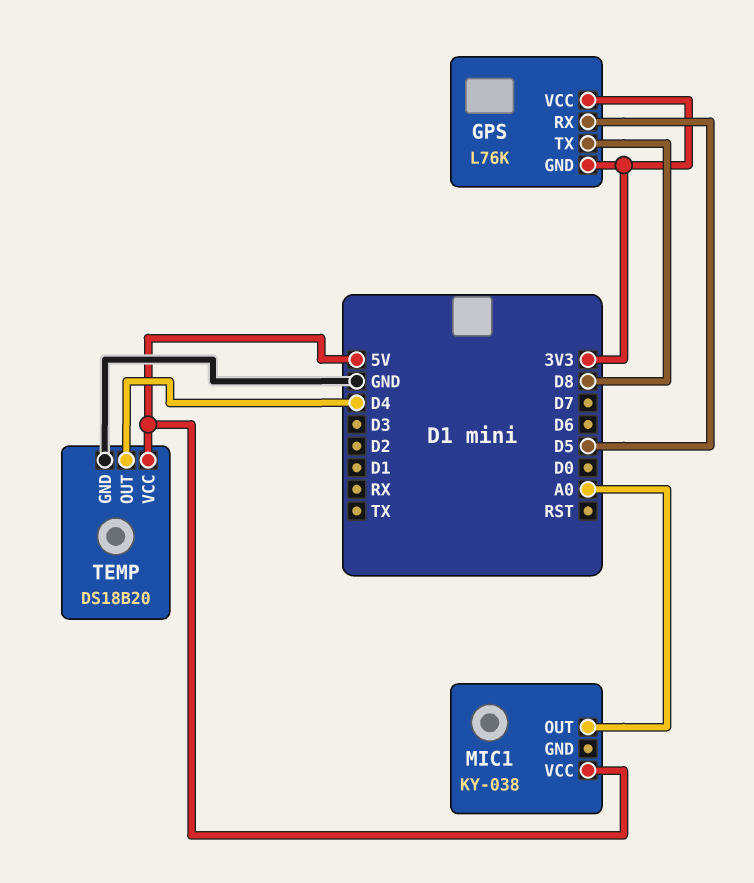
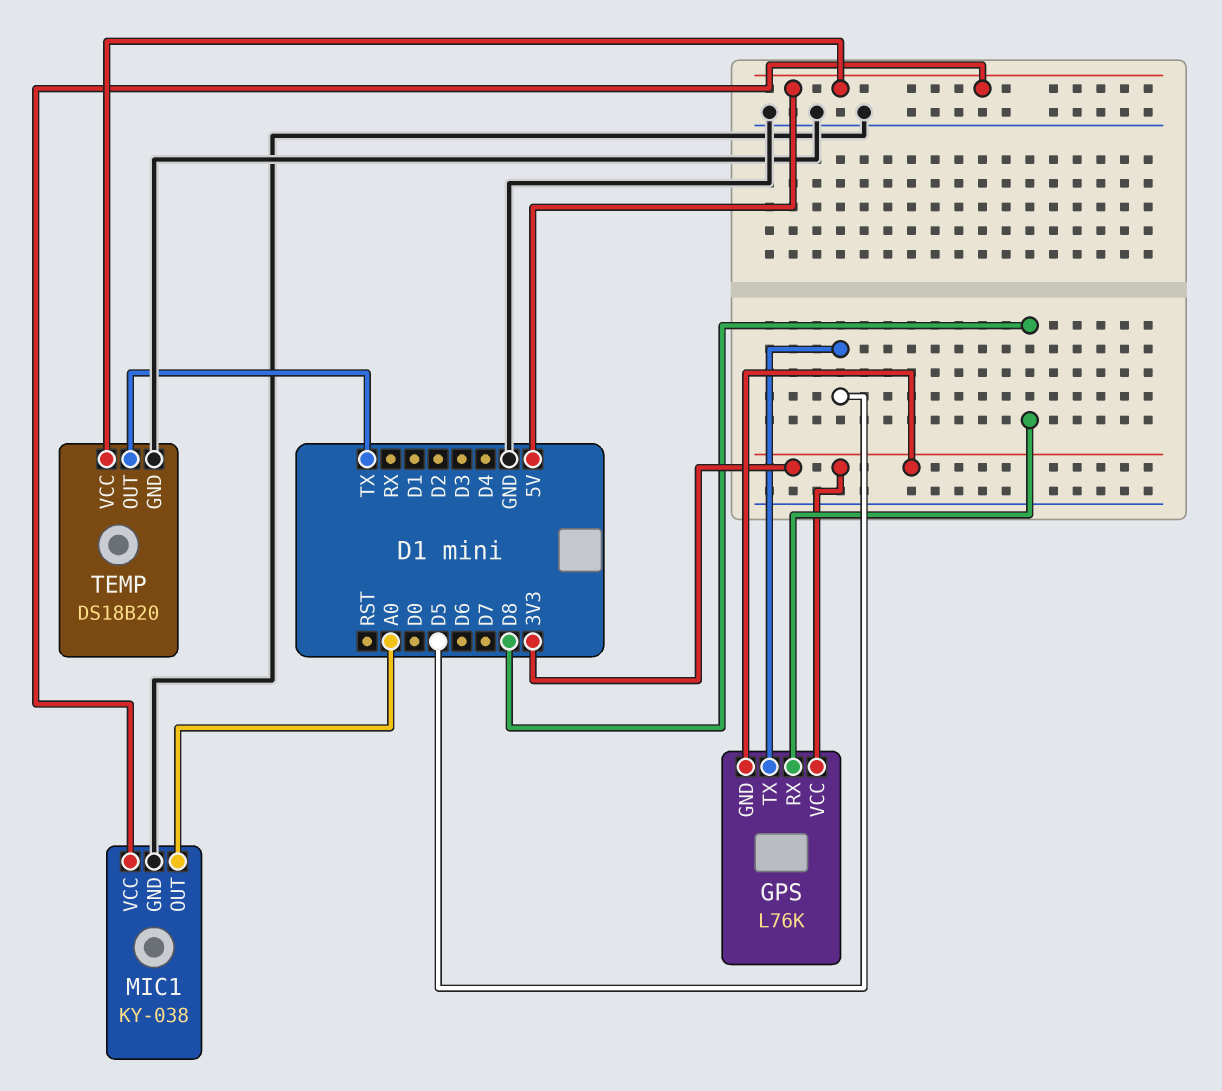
GPS pin RX: D5 -> D8
GPS pin TX: D8 -> D5
MIC1 pin GND: none -> GND
TEMP pin OUT: D4 -> TX

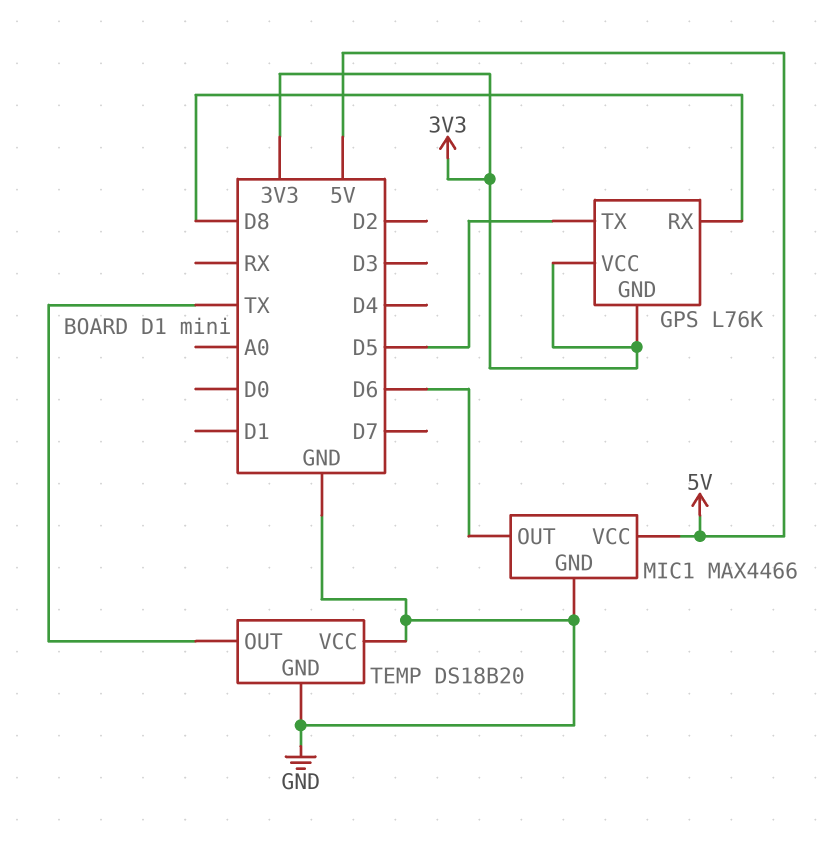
MIC1: KY-038 -> MAX4466
MIC1 pin OUT: A0 -> D6
TEMP pin VCC: 5V -> GND

